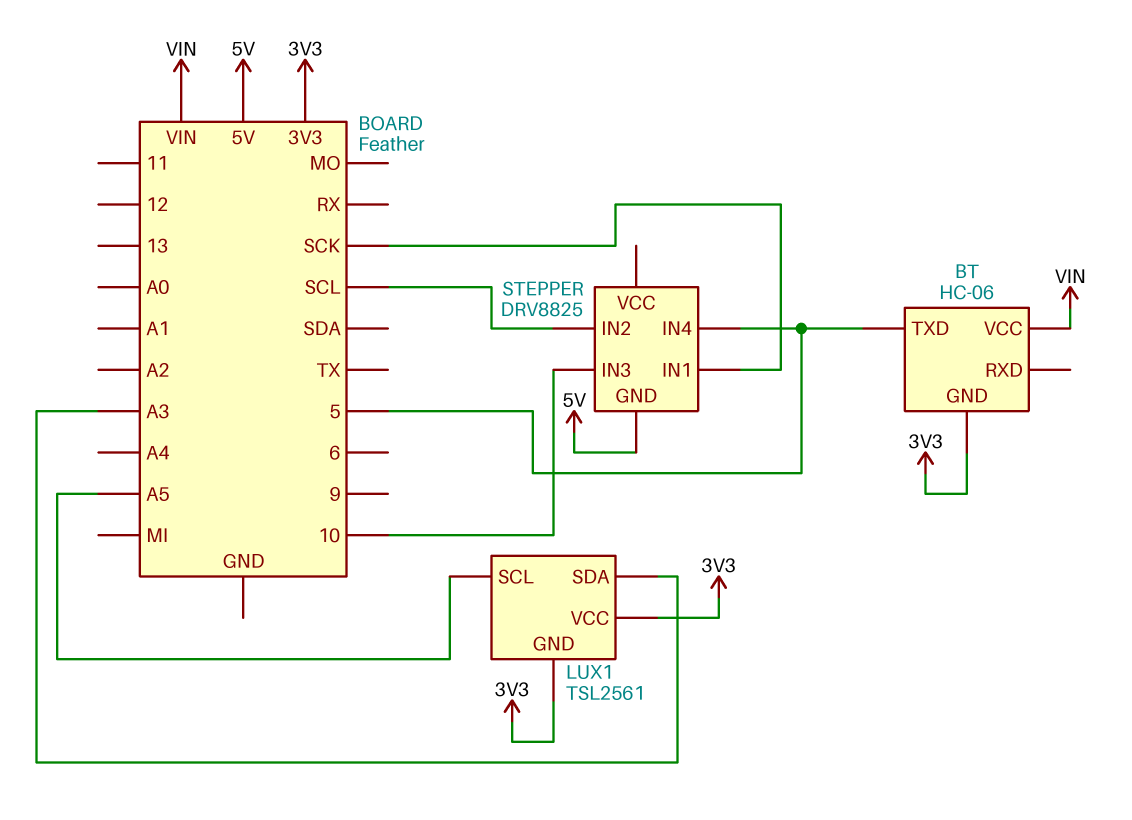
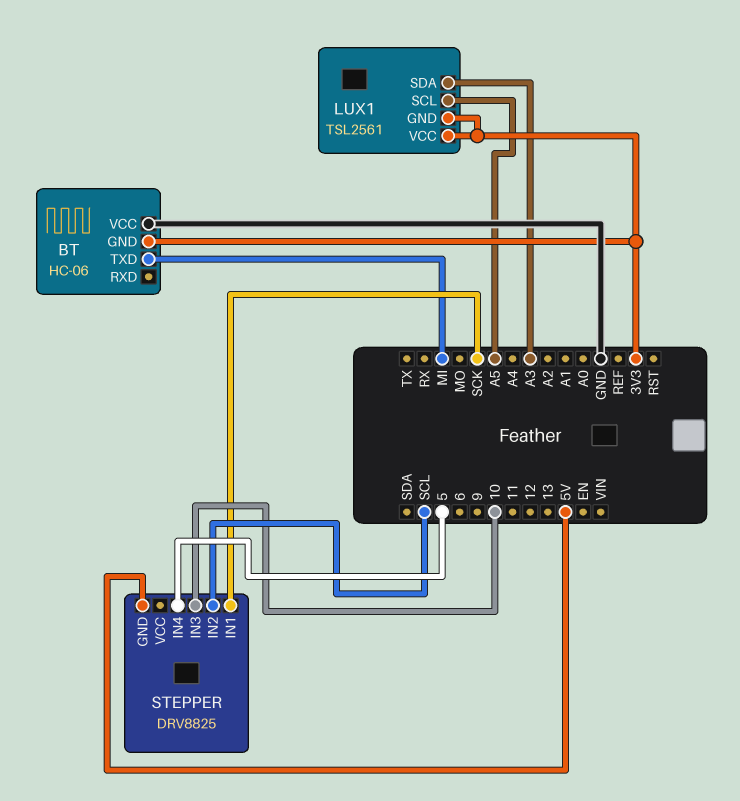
BT pin TXD: 5 -> MI
BT pin VCC: VIN -> GND

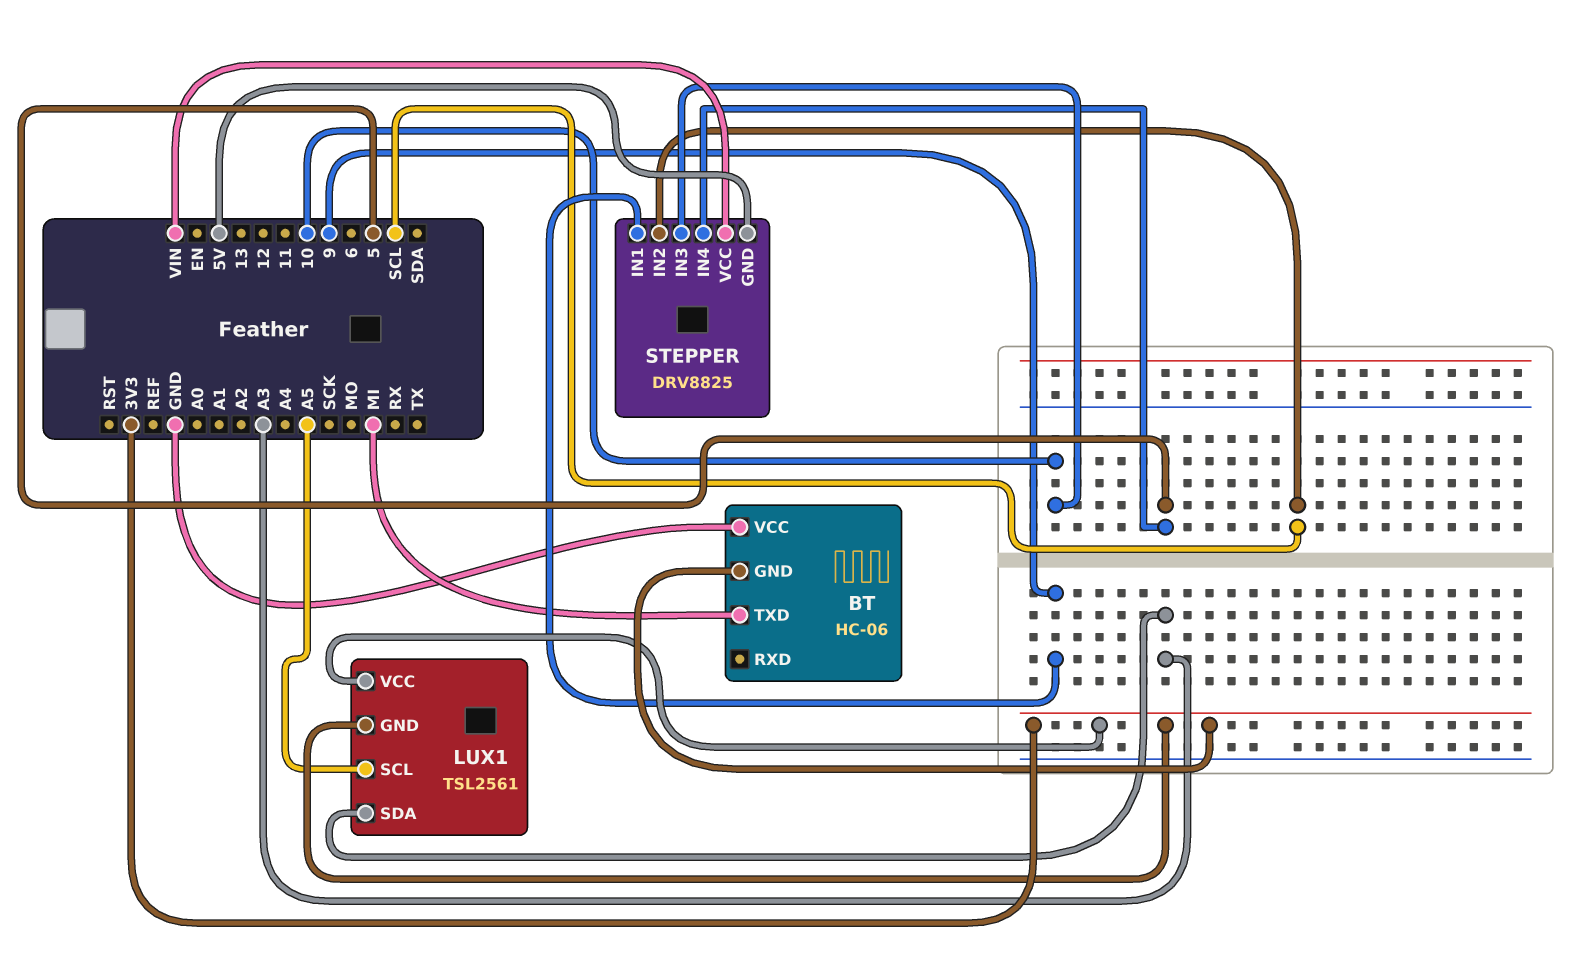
STEPPER pin IN1: SCK -> 9
STEPPER pin VCC: none -> VIN

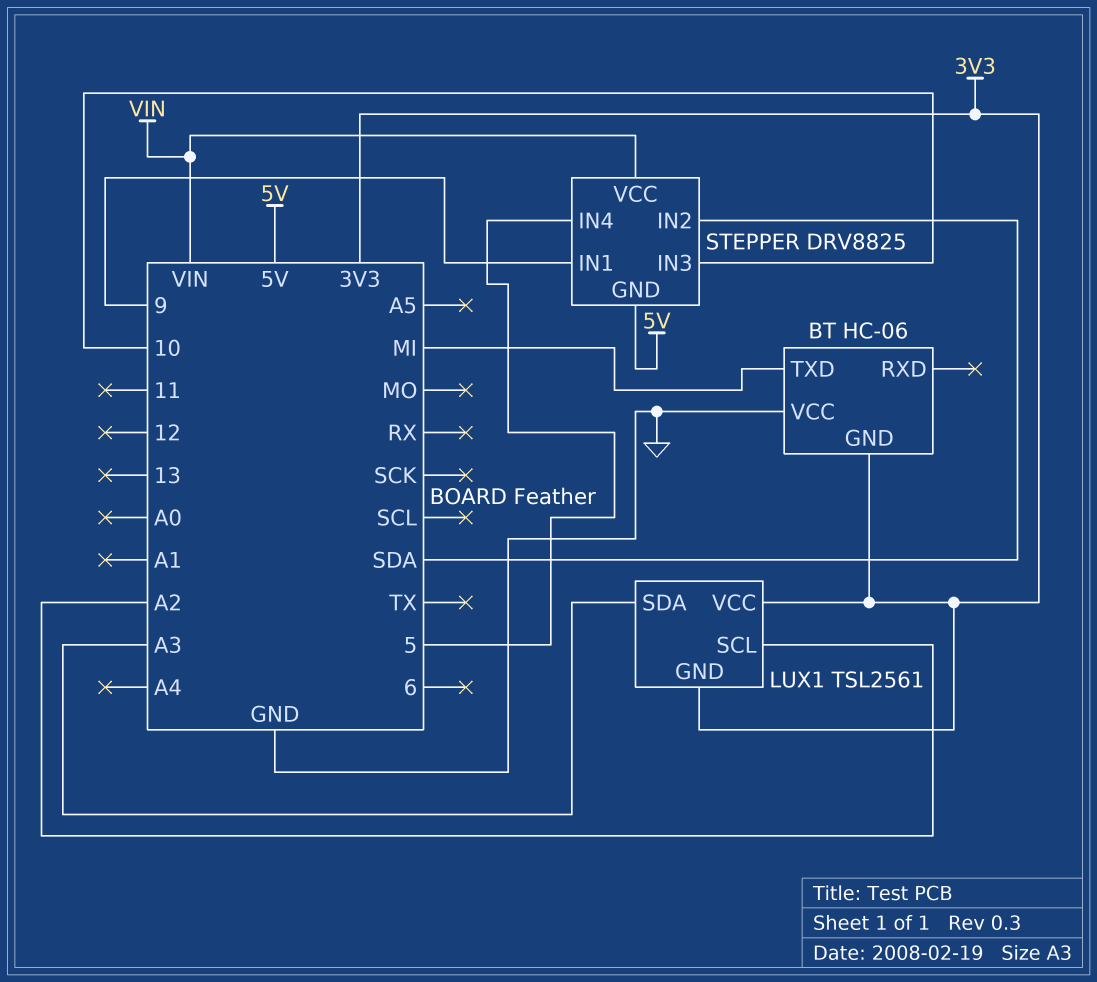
LUX1 pin SCL: A5 -> A2
STEPPER pin IN2: SCL -> SDA

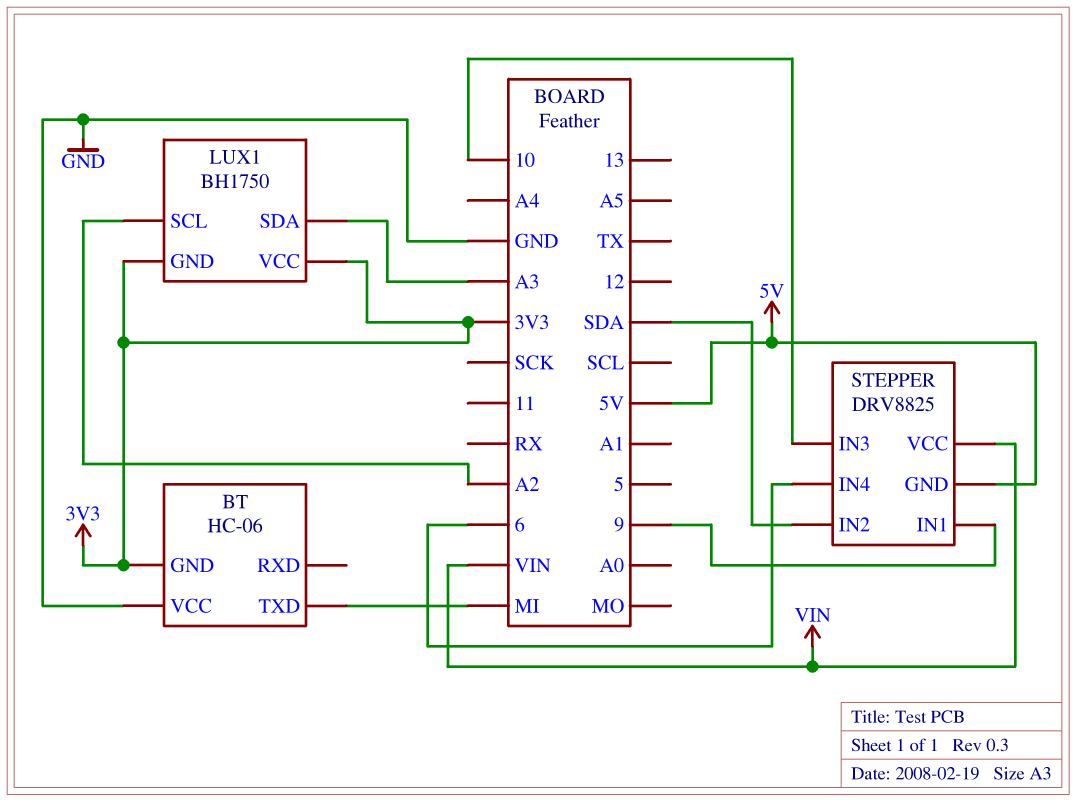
LUX1: TSL2561 -> BH1750
STEPPER pin IN4: 5 -> 6

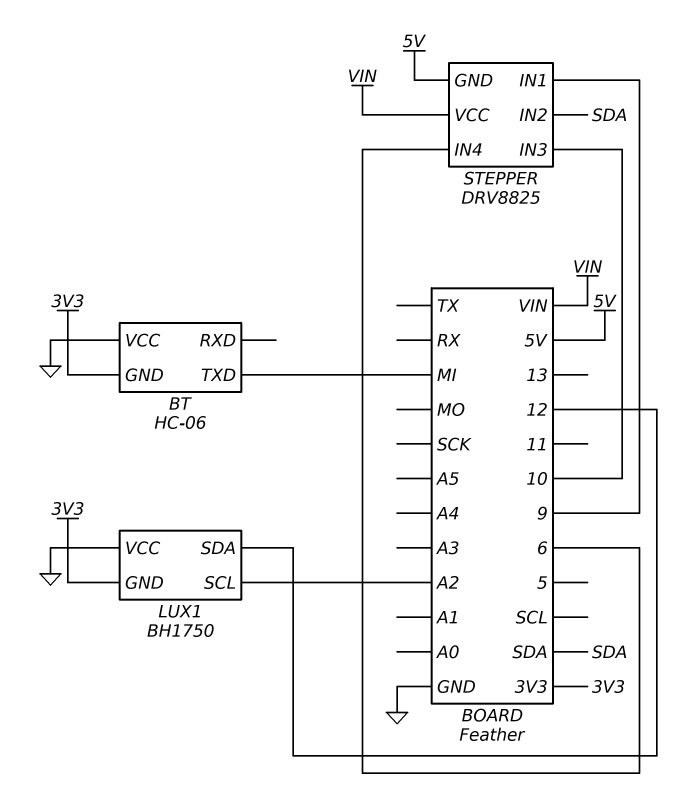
LUX1 pin SDA: A3 -> 12
LUX1 pin VCC: 3V3 -> GND

